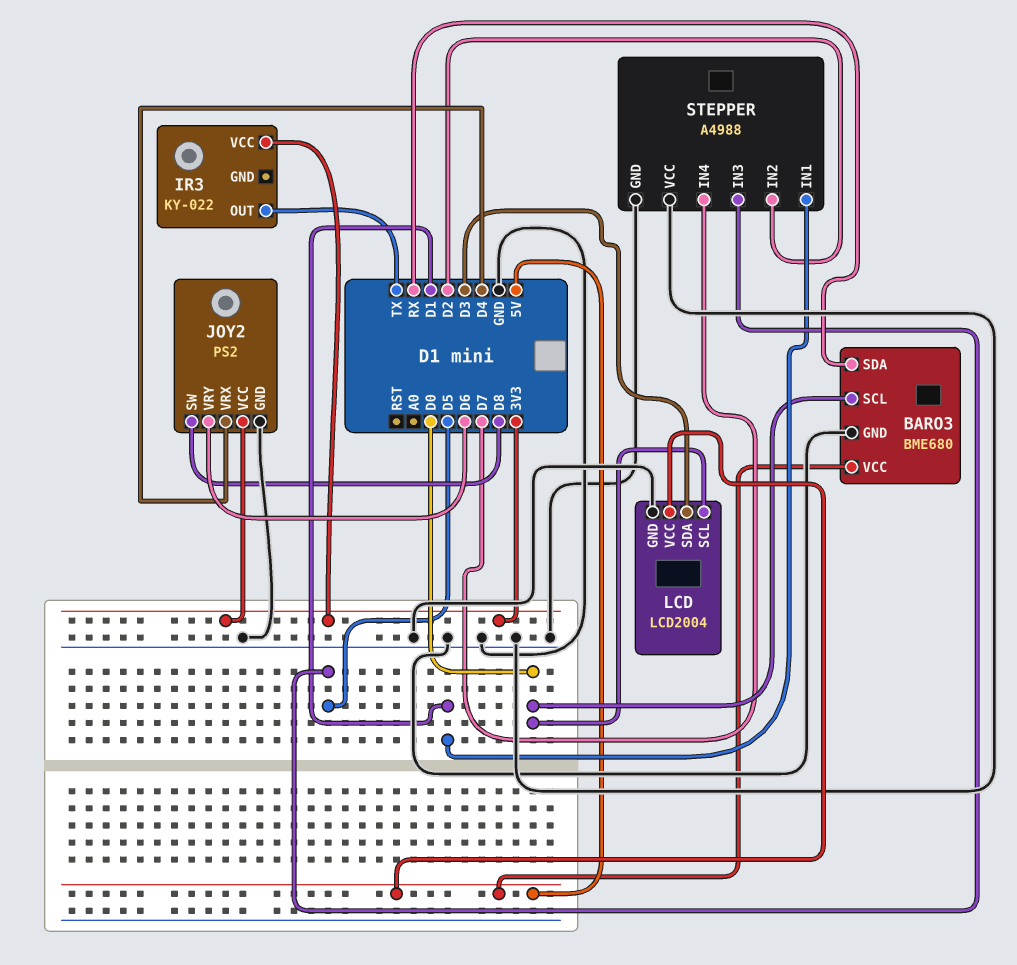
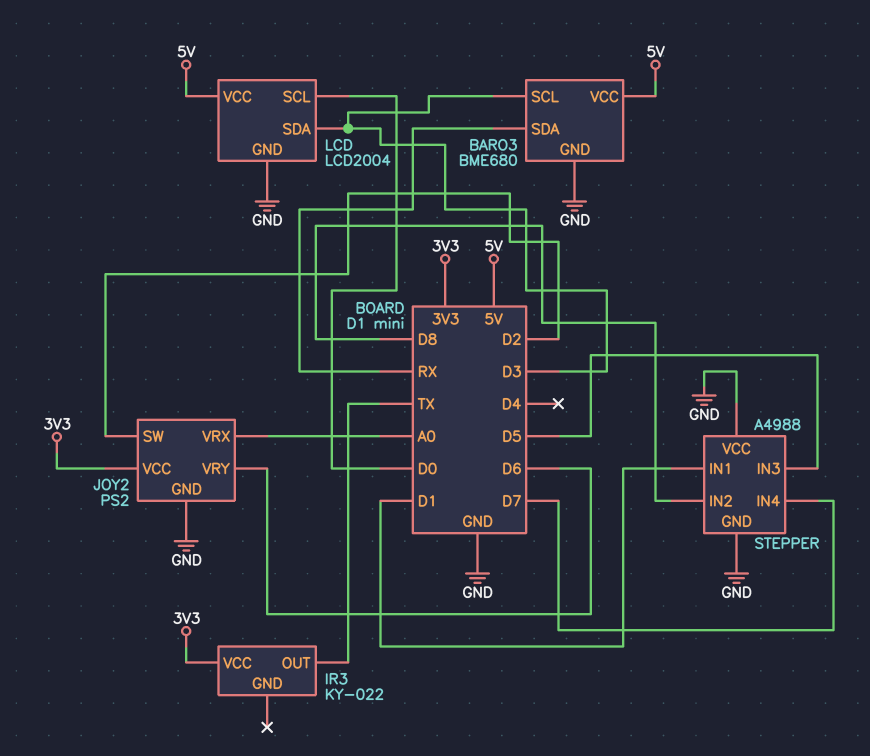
BARO3 pin SCL: D0 -> D3
JOY2 pin SW: D8 -> D2
JOY2 pin VRX: D4 -> A0
STEPPER pin IN2: D2 -> D8

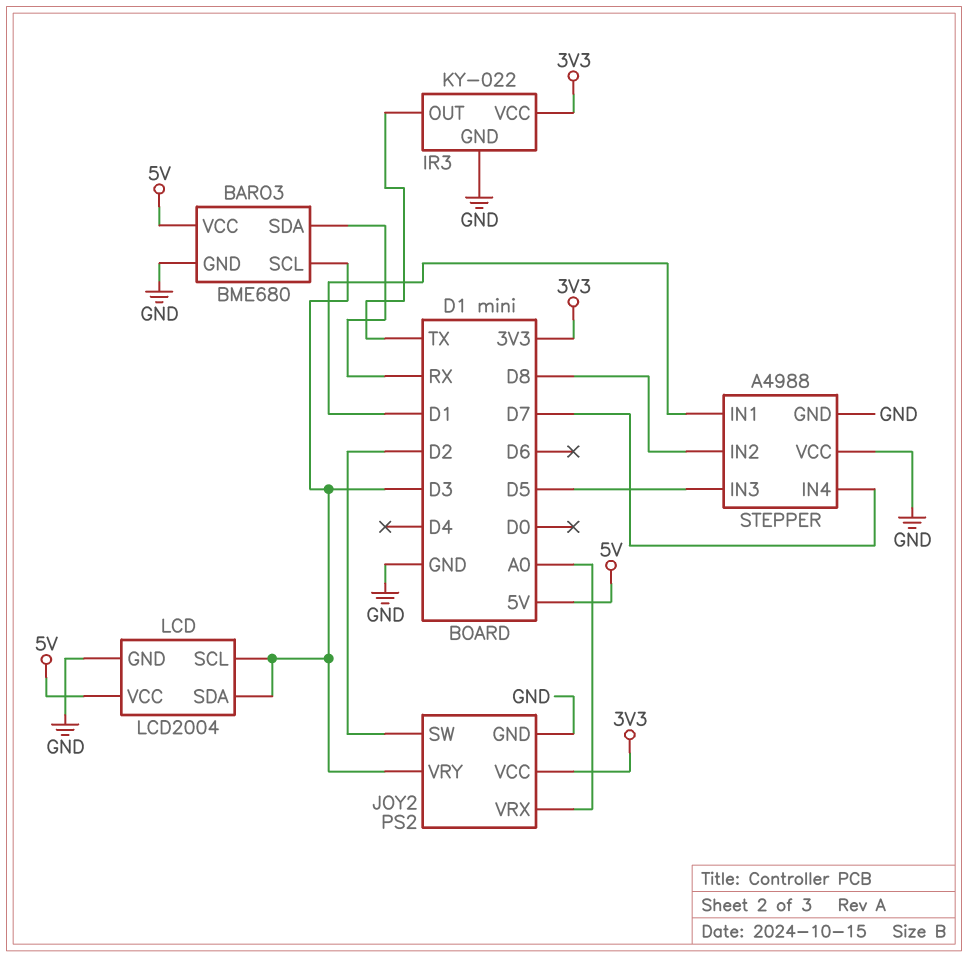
IR3 pin GND: none -> GND
JOY2 pin VRY: D6 -> D3
LCD pin SCL: D0 -> D3

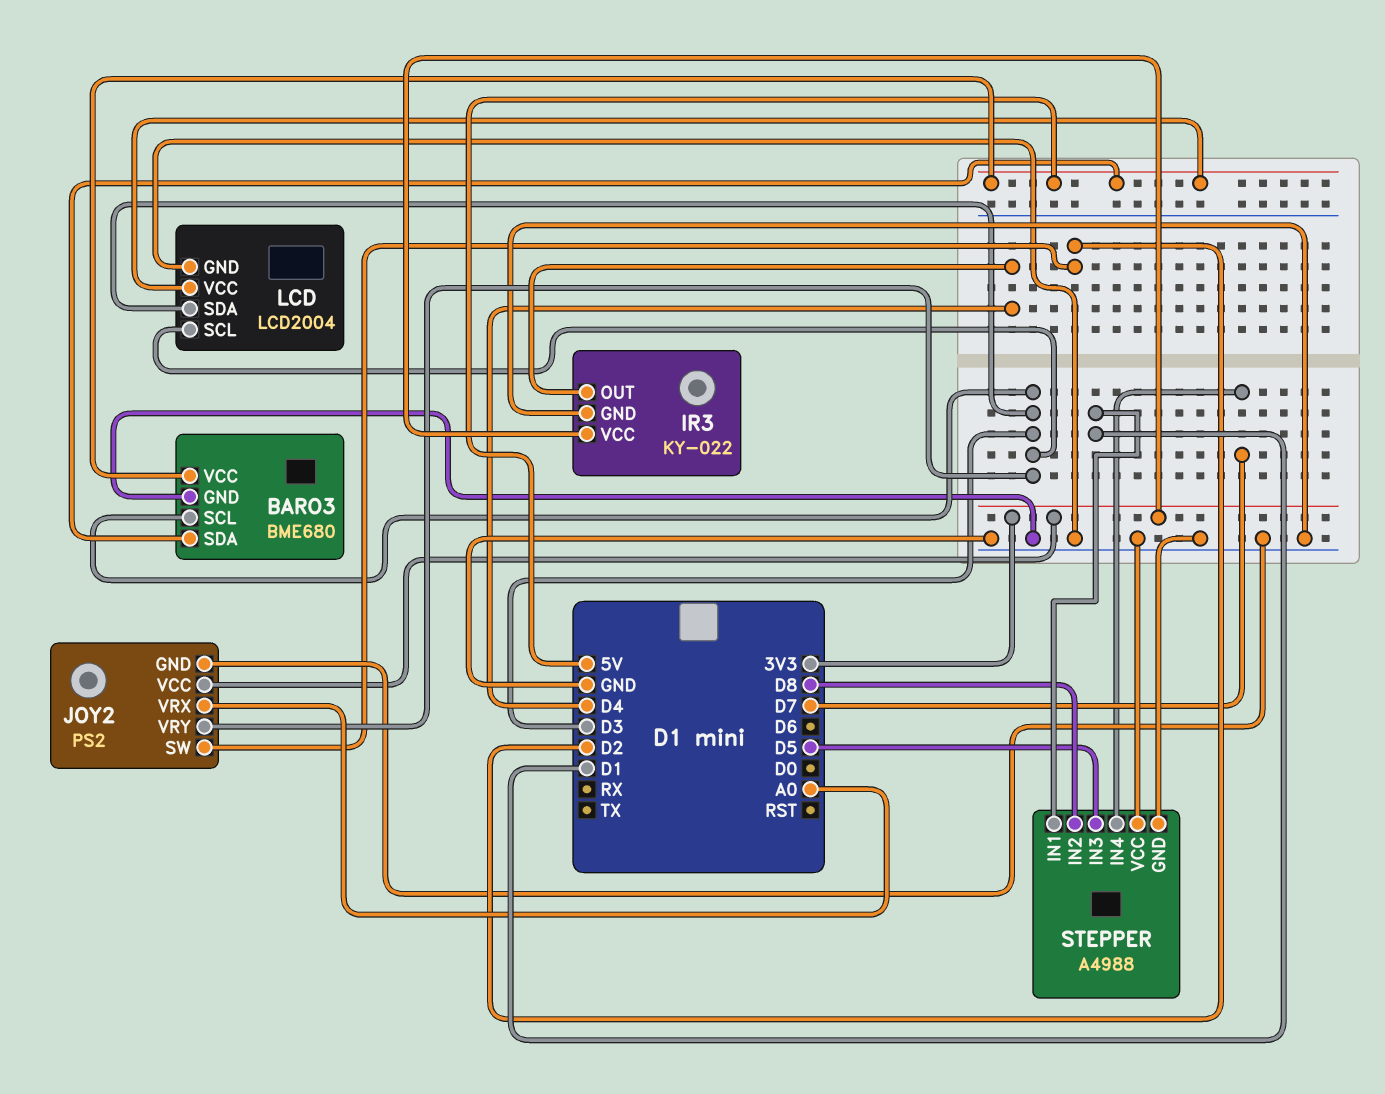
BARO3 pin SDA: RX -> 5V
IR3 pin OUT: TX -> D4

